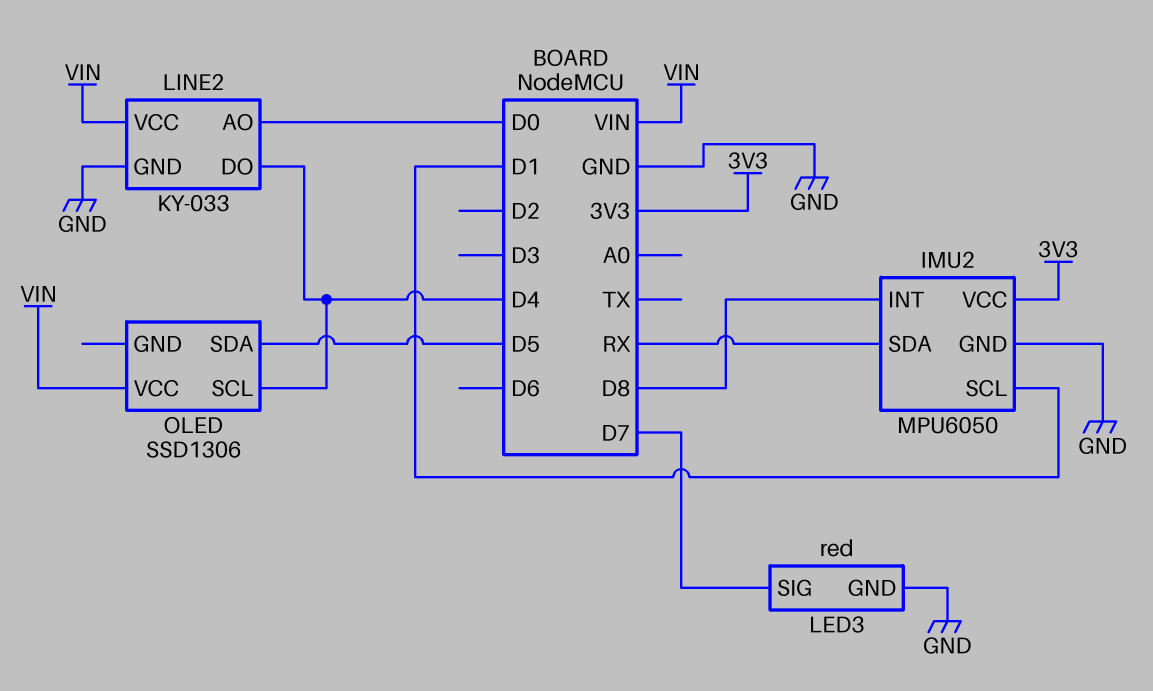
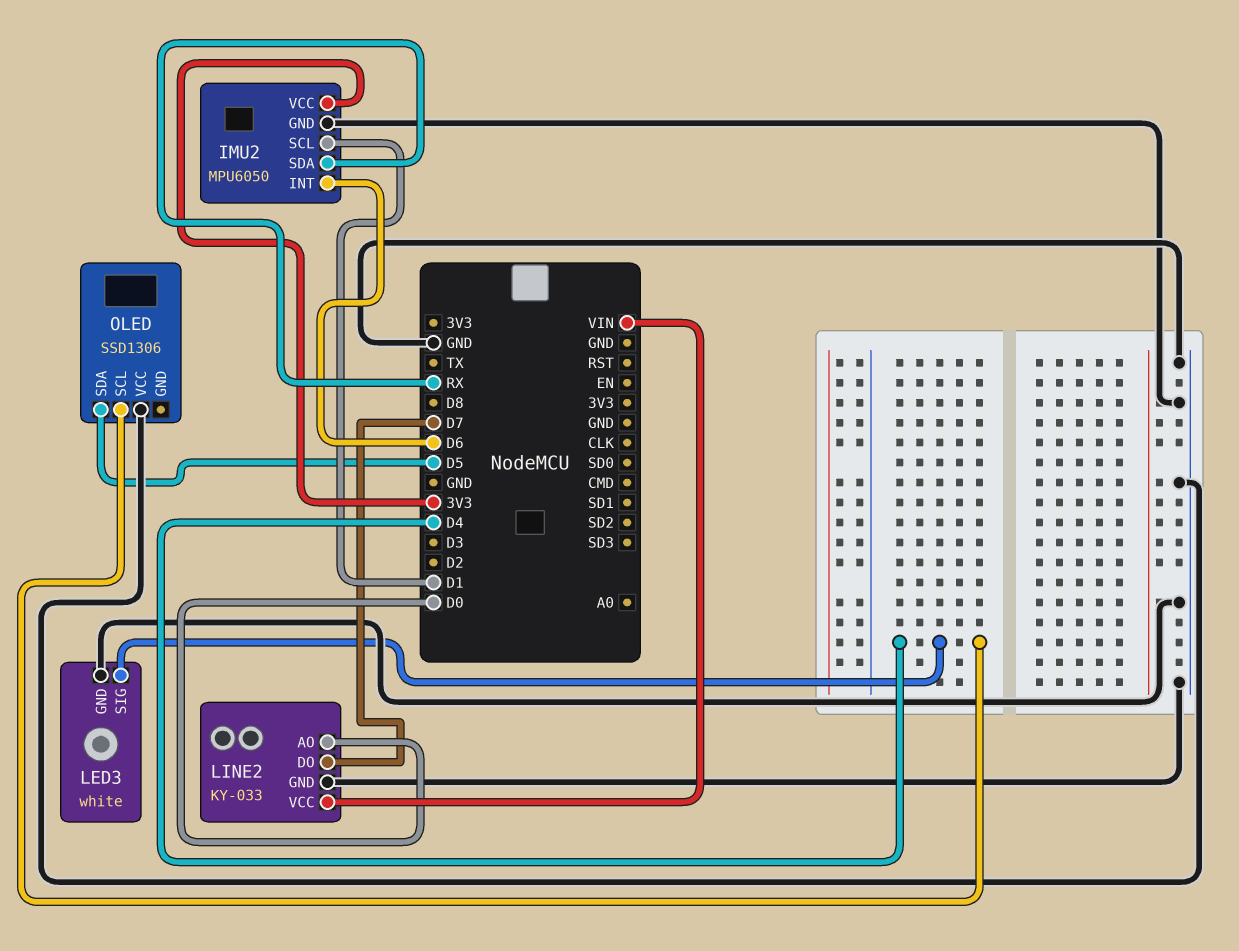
IMU2 pin INT: D8 -> D6
LED3: red -> white
LED3 pin SIG: D7 -> D4
LINE2 pin DO: D4 -> D7
OLED pin VCC: VIN -> GND

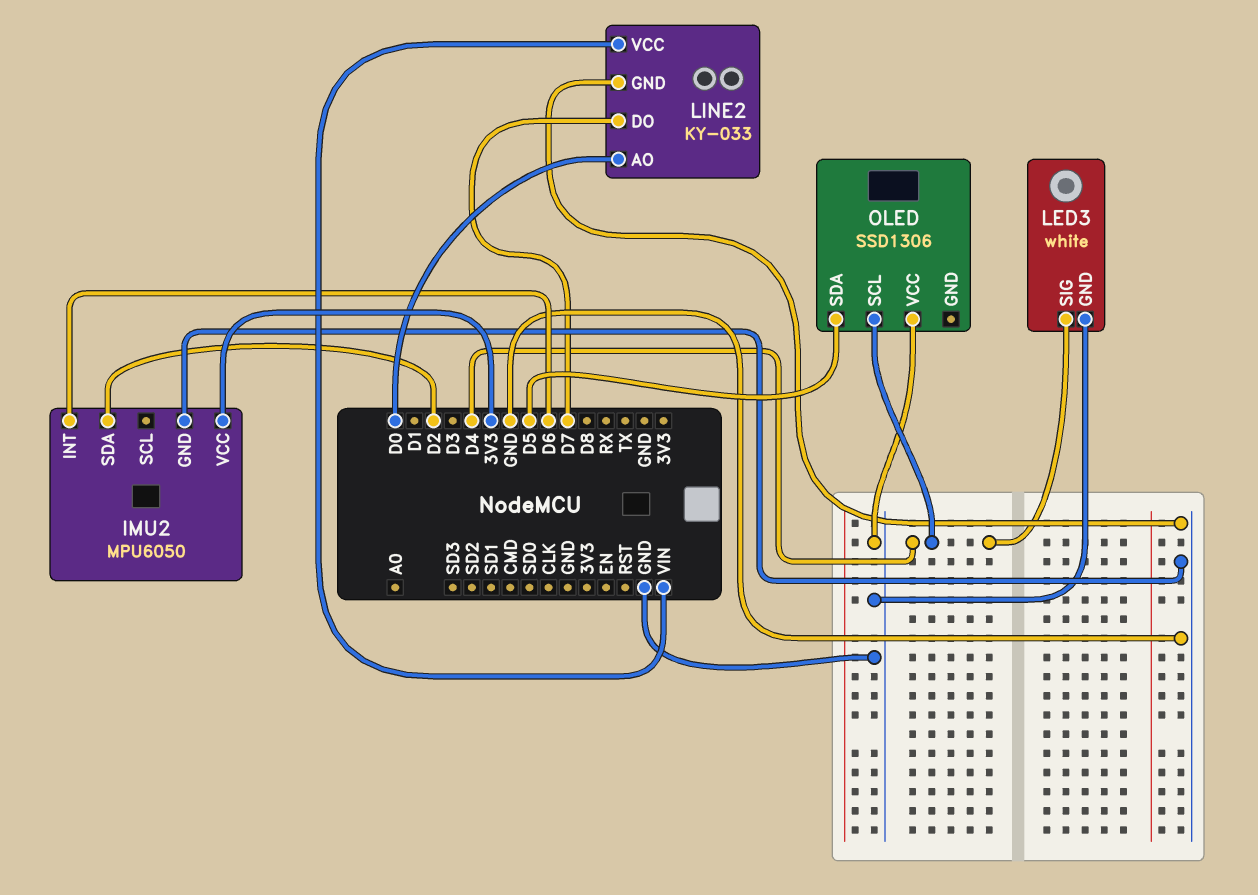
IMU2 pin SCL: D1 -> none
IMU2 pin SDA: RX -> D2

